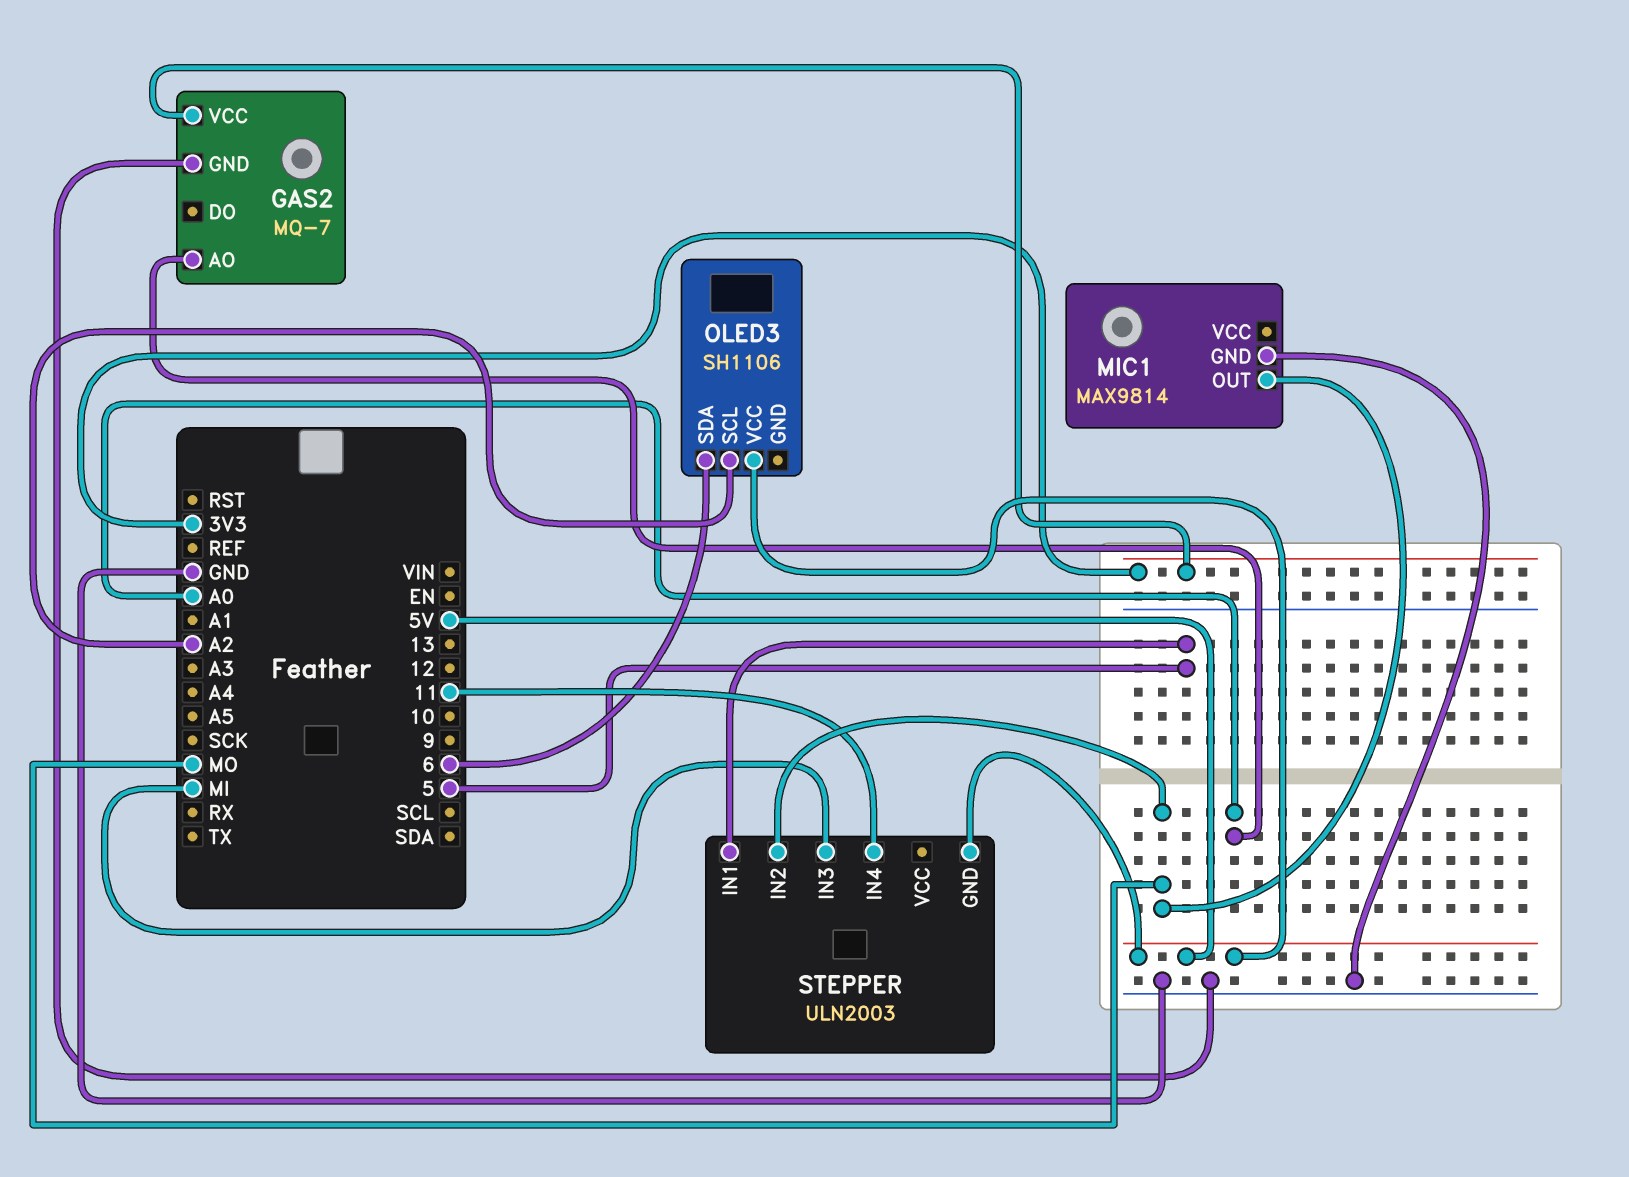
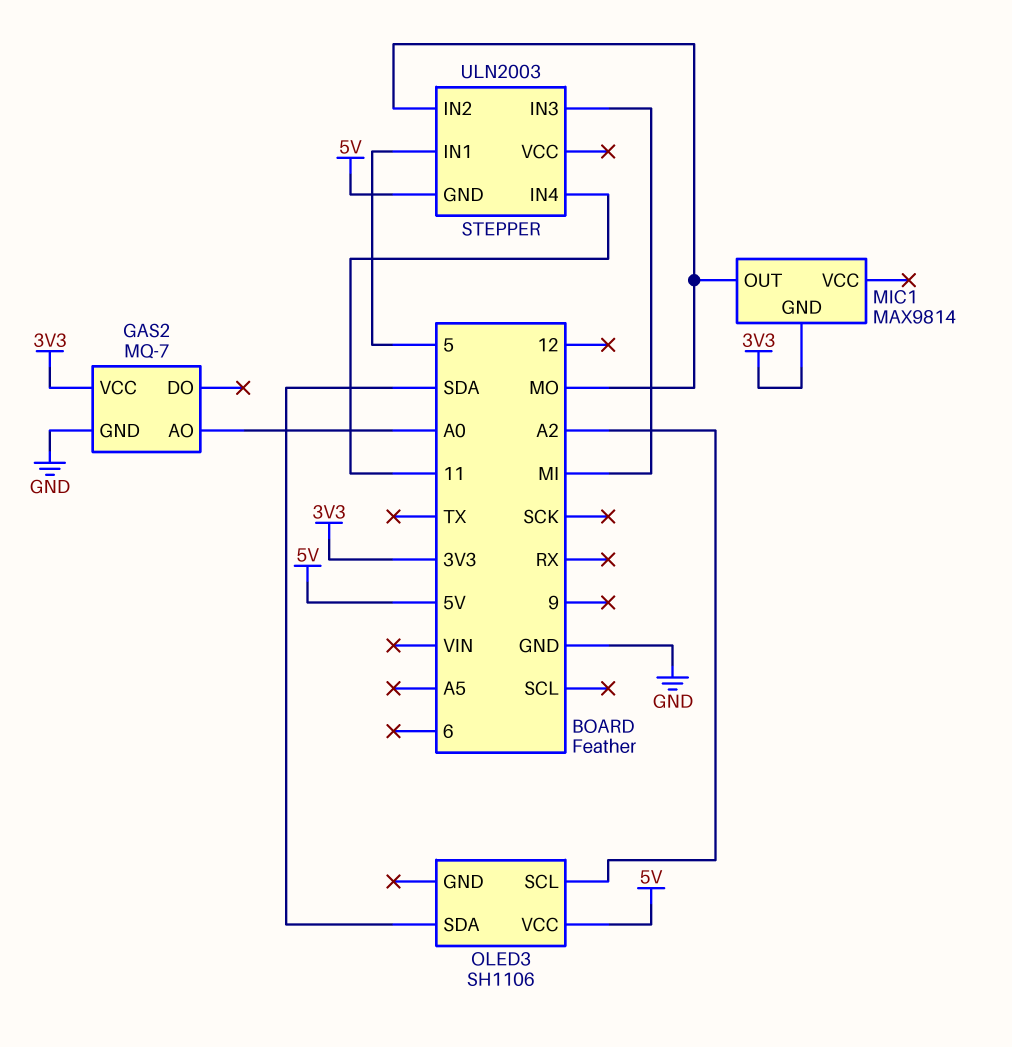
MIC1 pin GND: GND -> 3V3
OLED3 pin SDA: 6 -> SDA

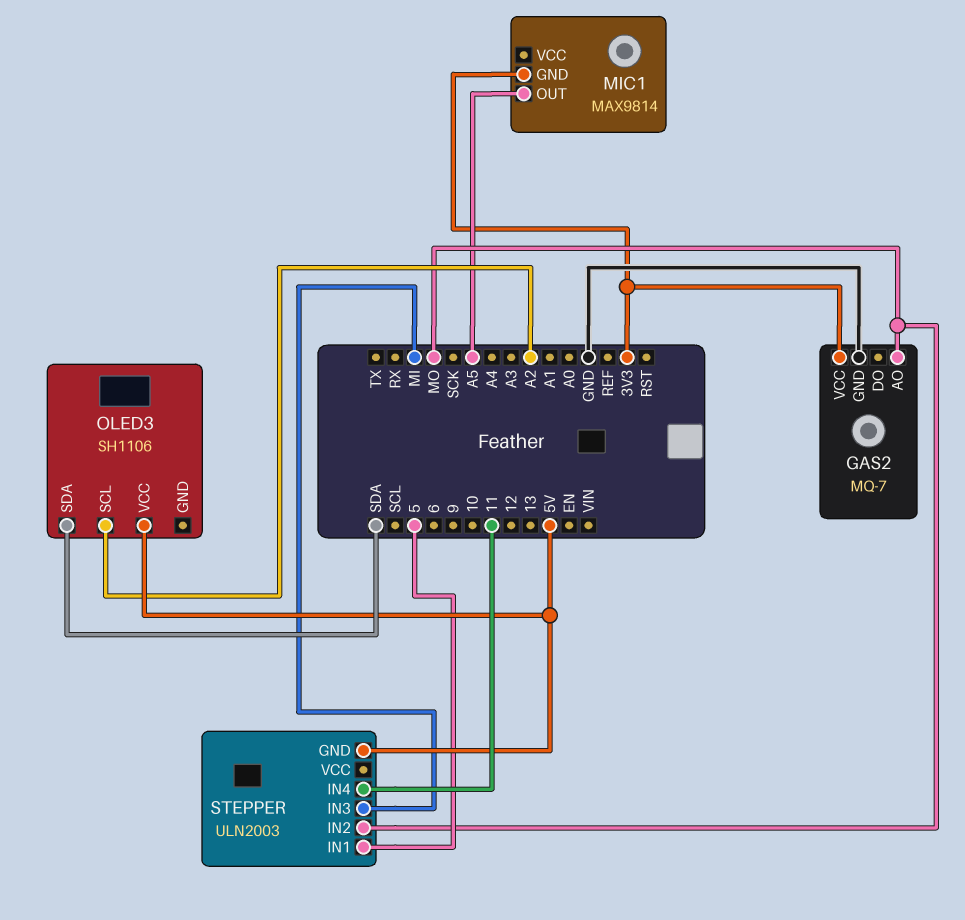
GAS2 pin AO: A0 -> MO
MIC1 pin OUT: MO -> A5

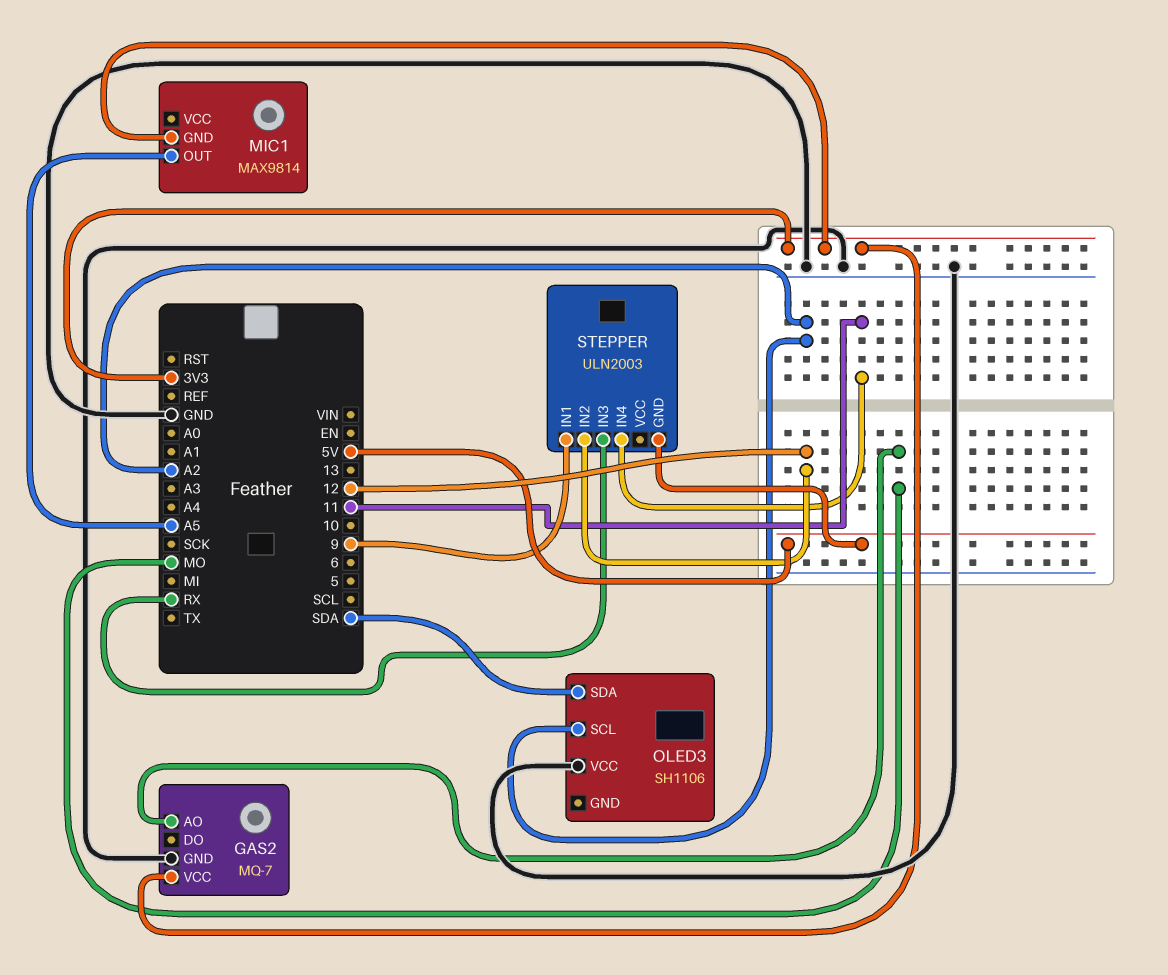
OLED3 pin VCC: 5V -> GND
STEPPER pin IN1: 5 -> 9
STEPPER pin IN2: MO -> 12
STEPPER pin IN3: MI -> RX

